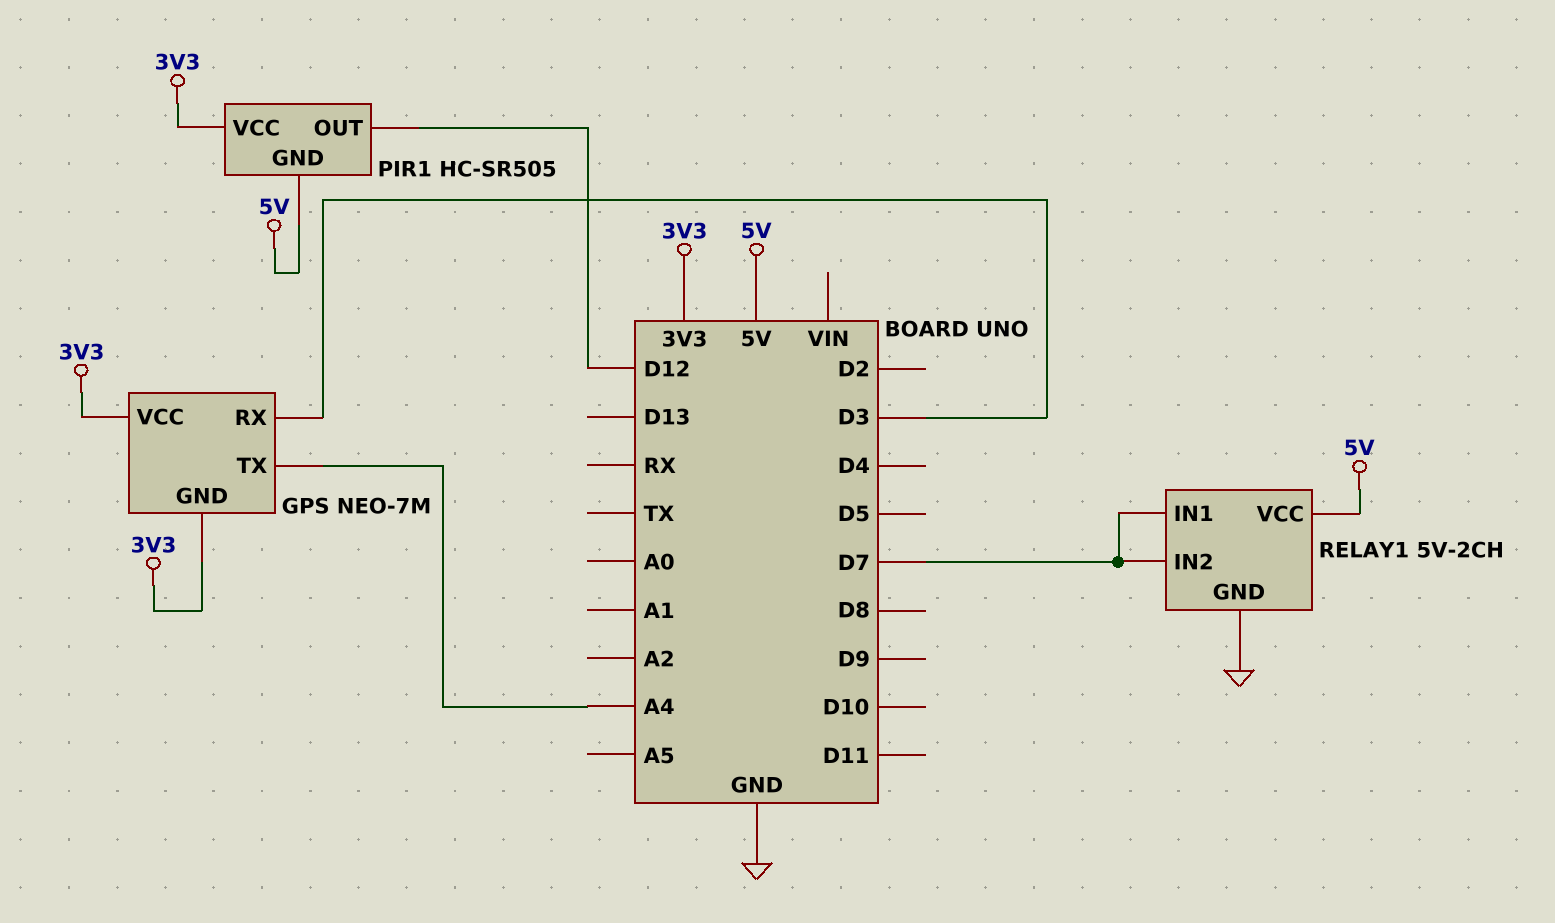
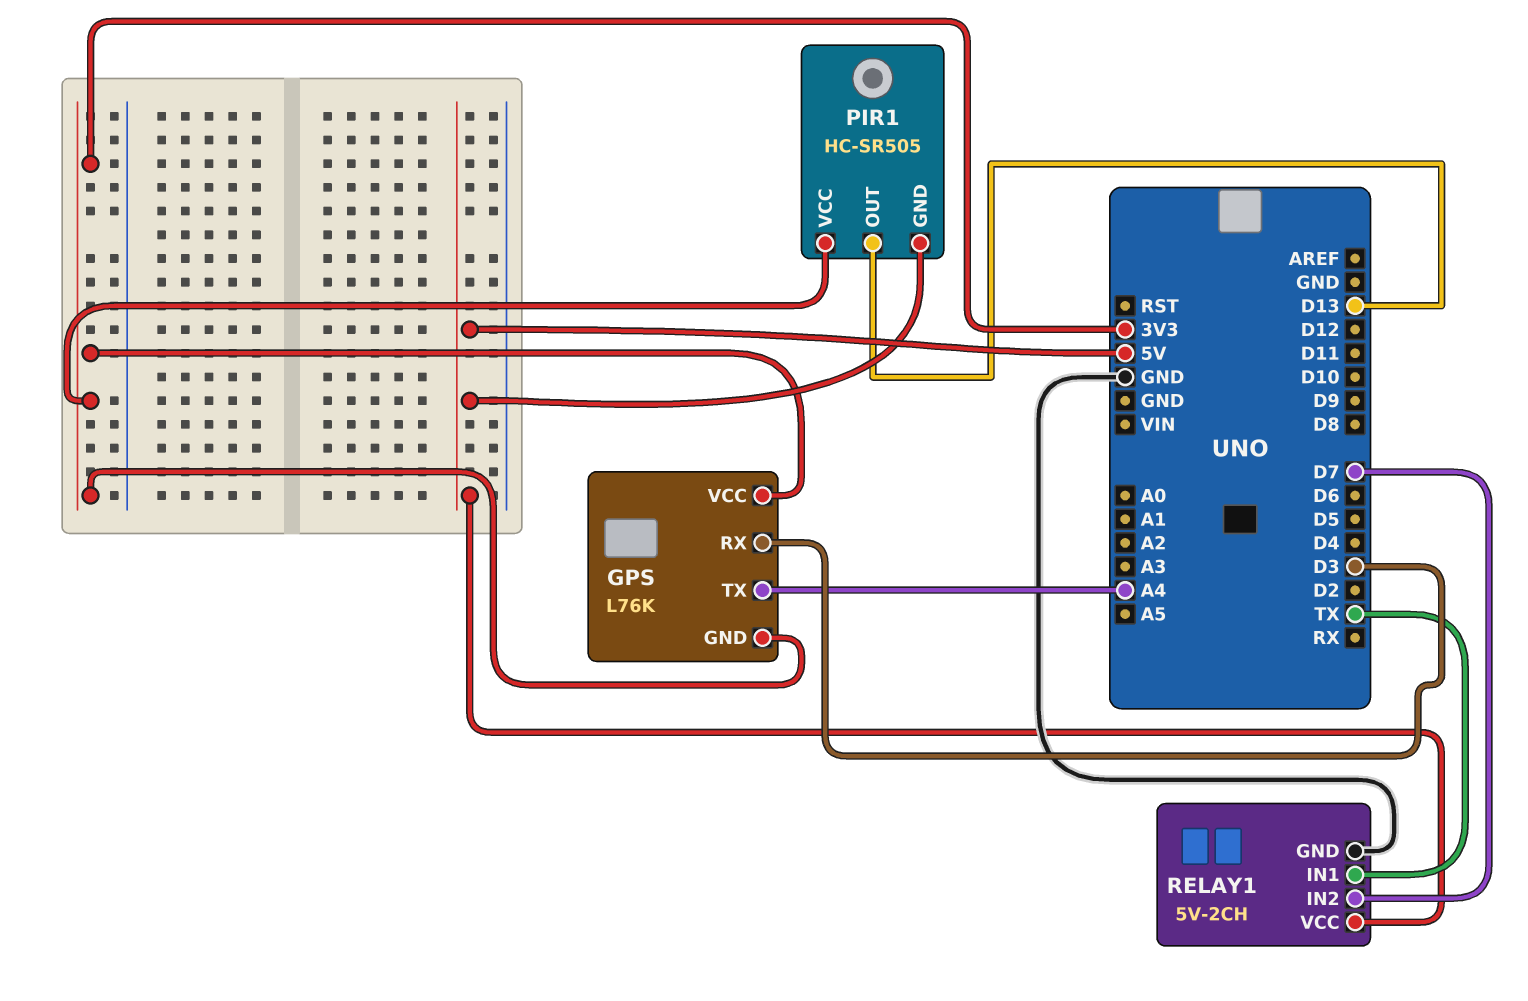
GPS: NEO-7M -> L76K
PIR1 pin OUT: D12 -> D13
RELAY1 pin IN1: D7 -> TX

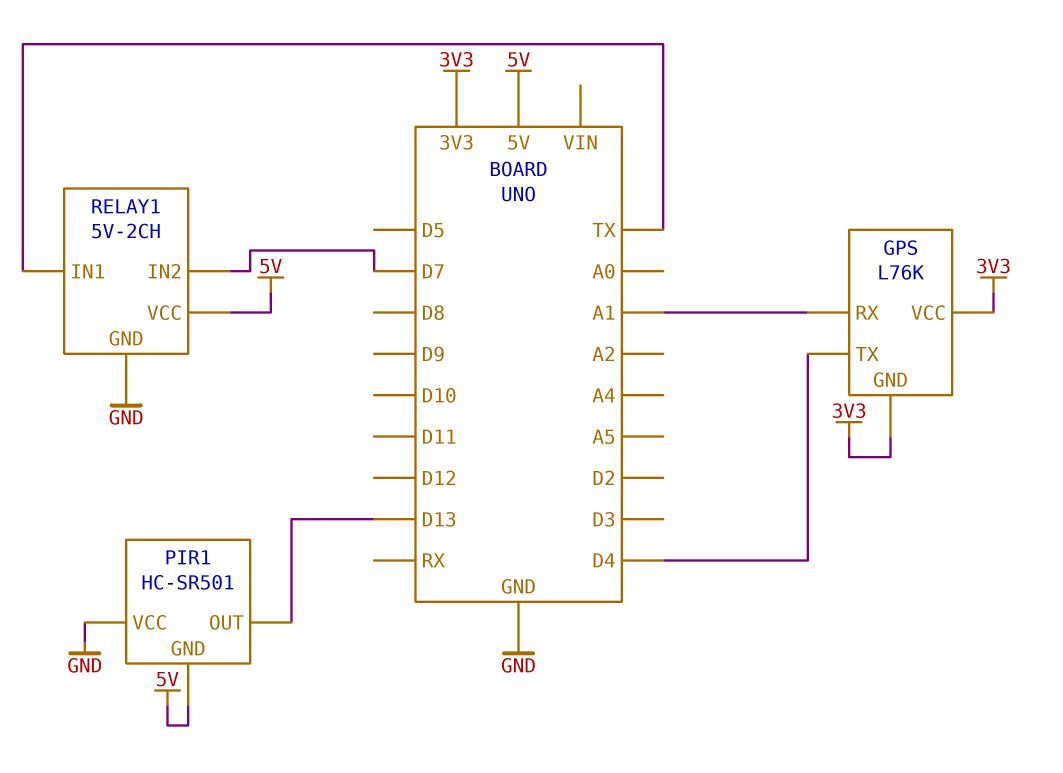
GPS pin RX: D3 -> A1
GPS pin TX: A4 -> D4
PIR1: HC-SR505 -> HC-SR501
PIR1 pin VCC: 3V3 -> GND

